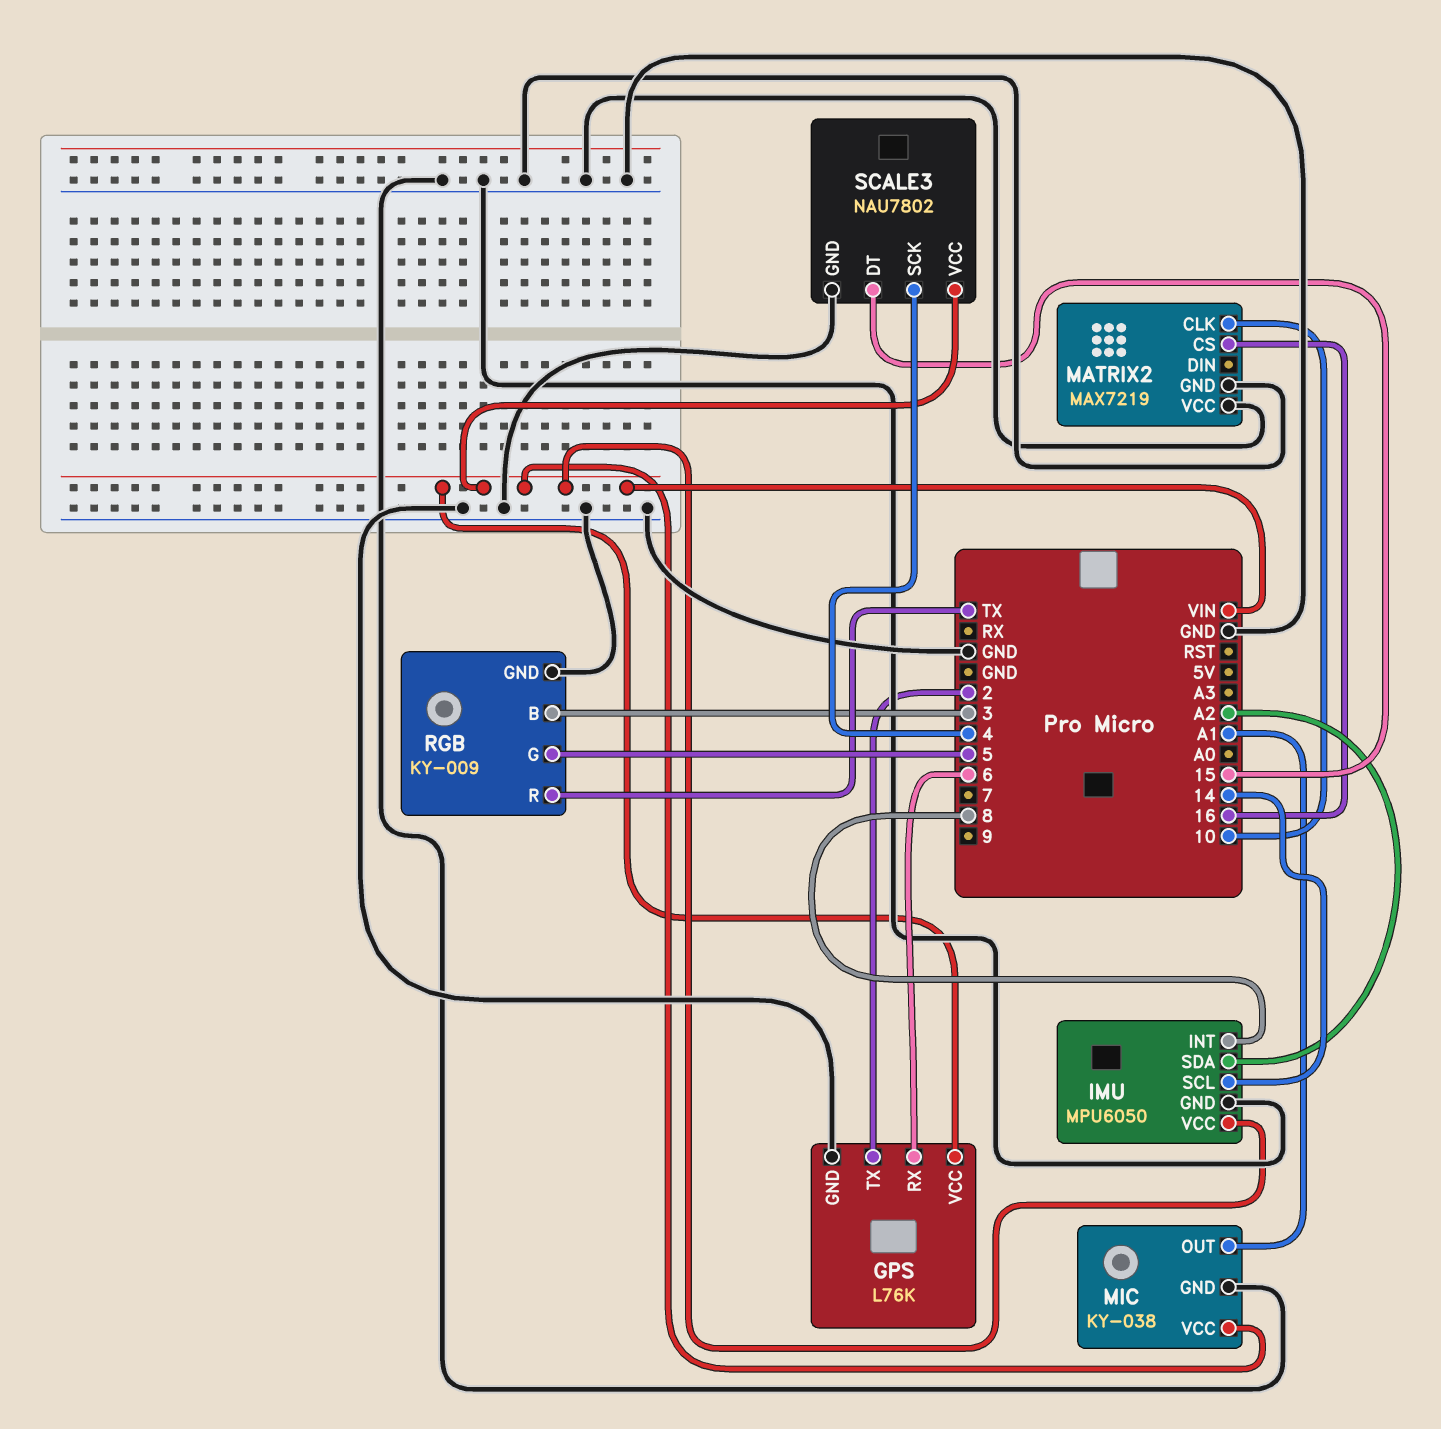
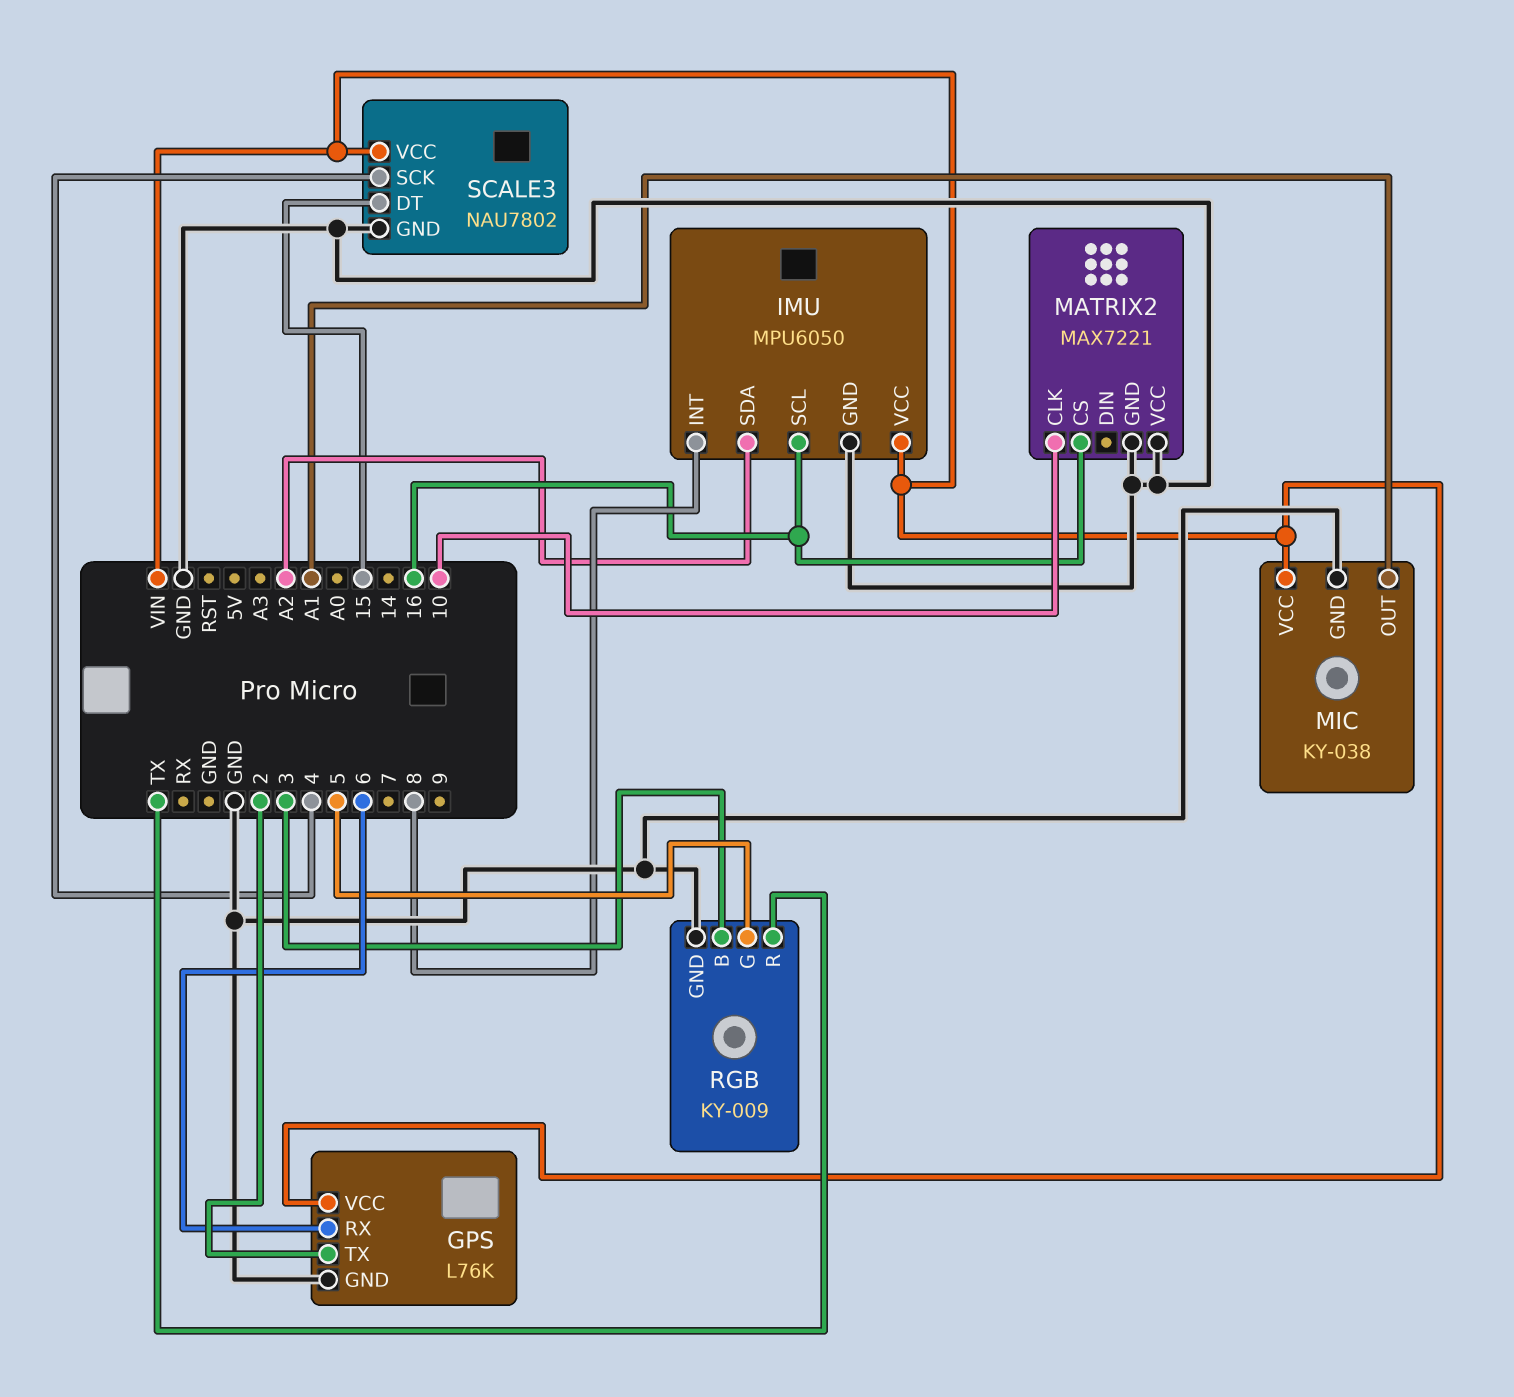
IMU pin SCL: 14 -> 16
MATRIX2: MAX7219 -> MAX7221

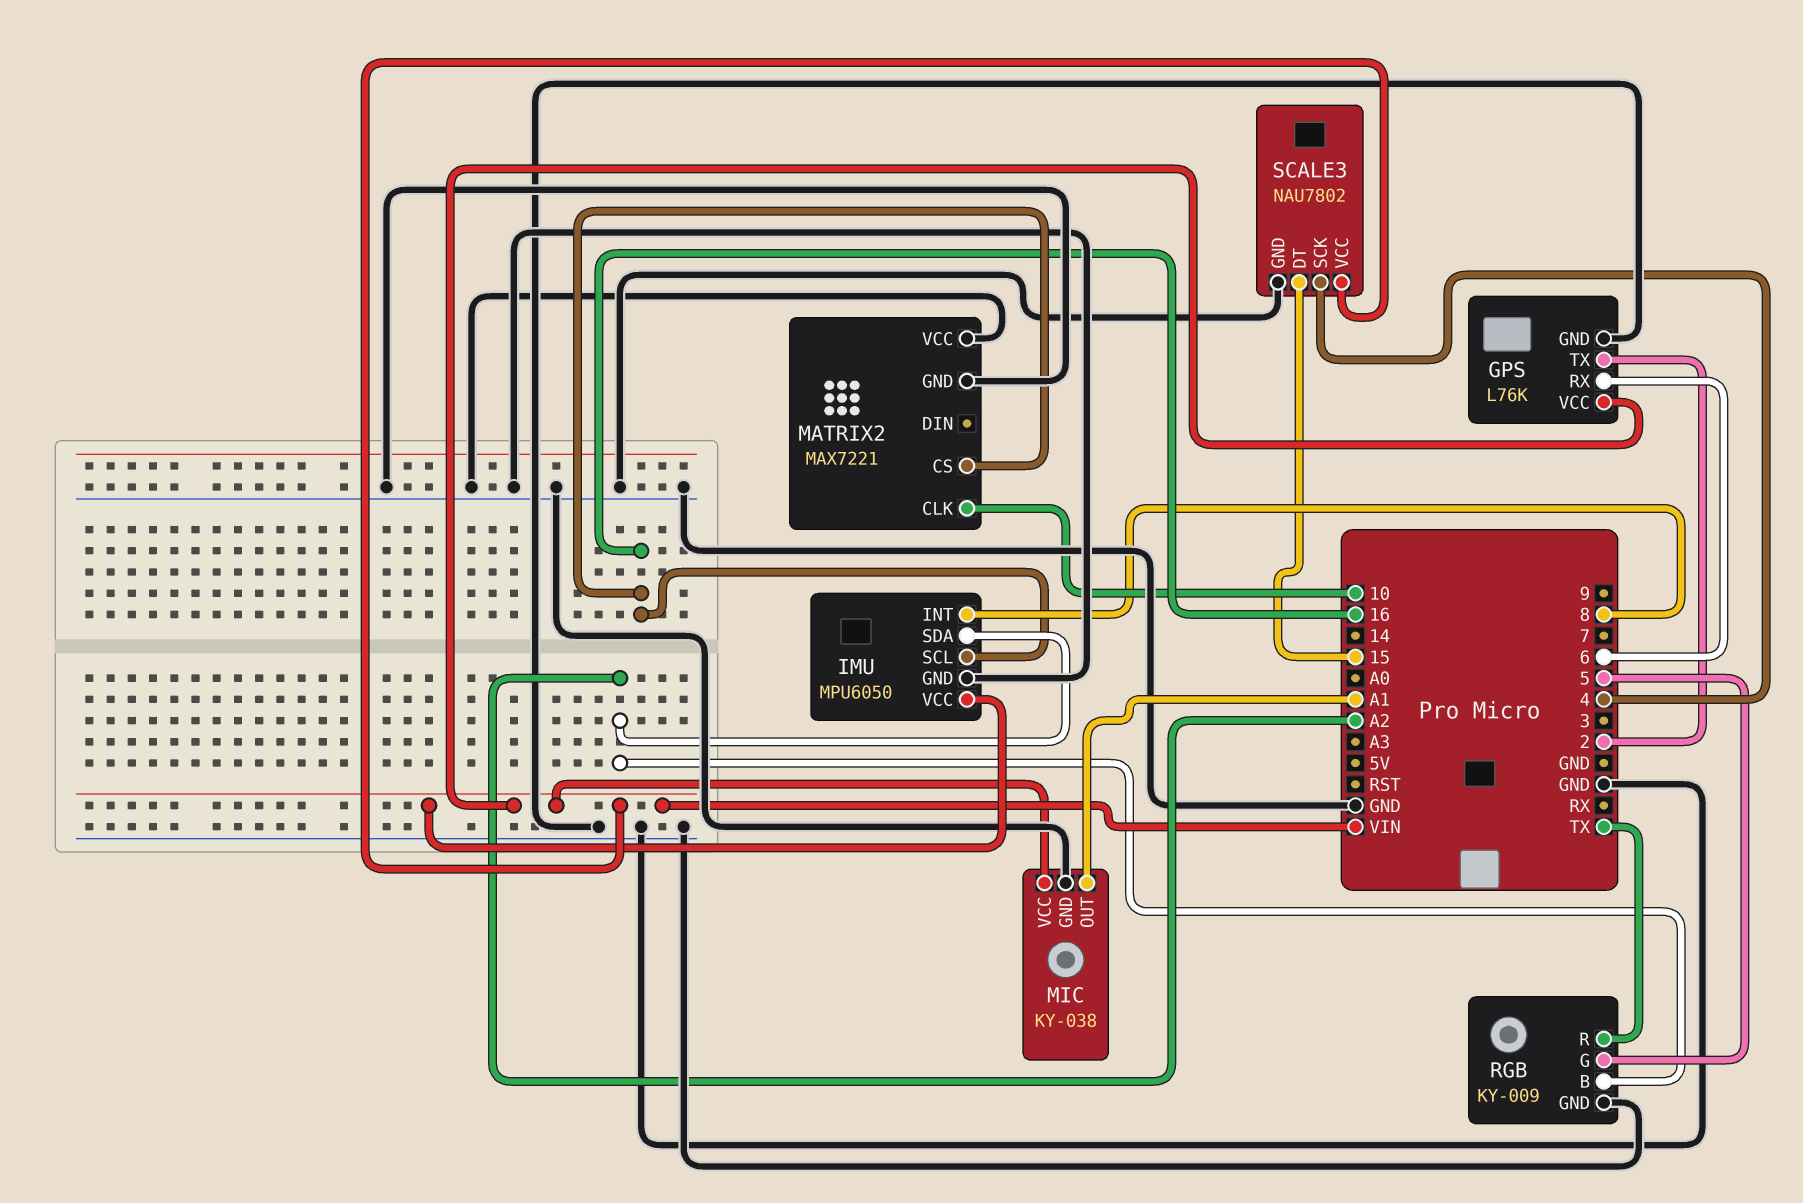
RGB pin B: 3 -> A2

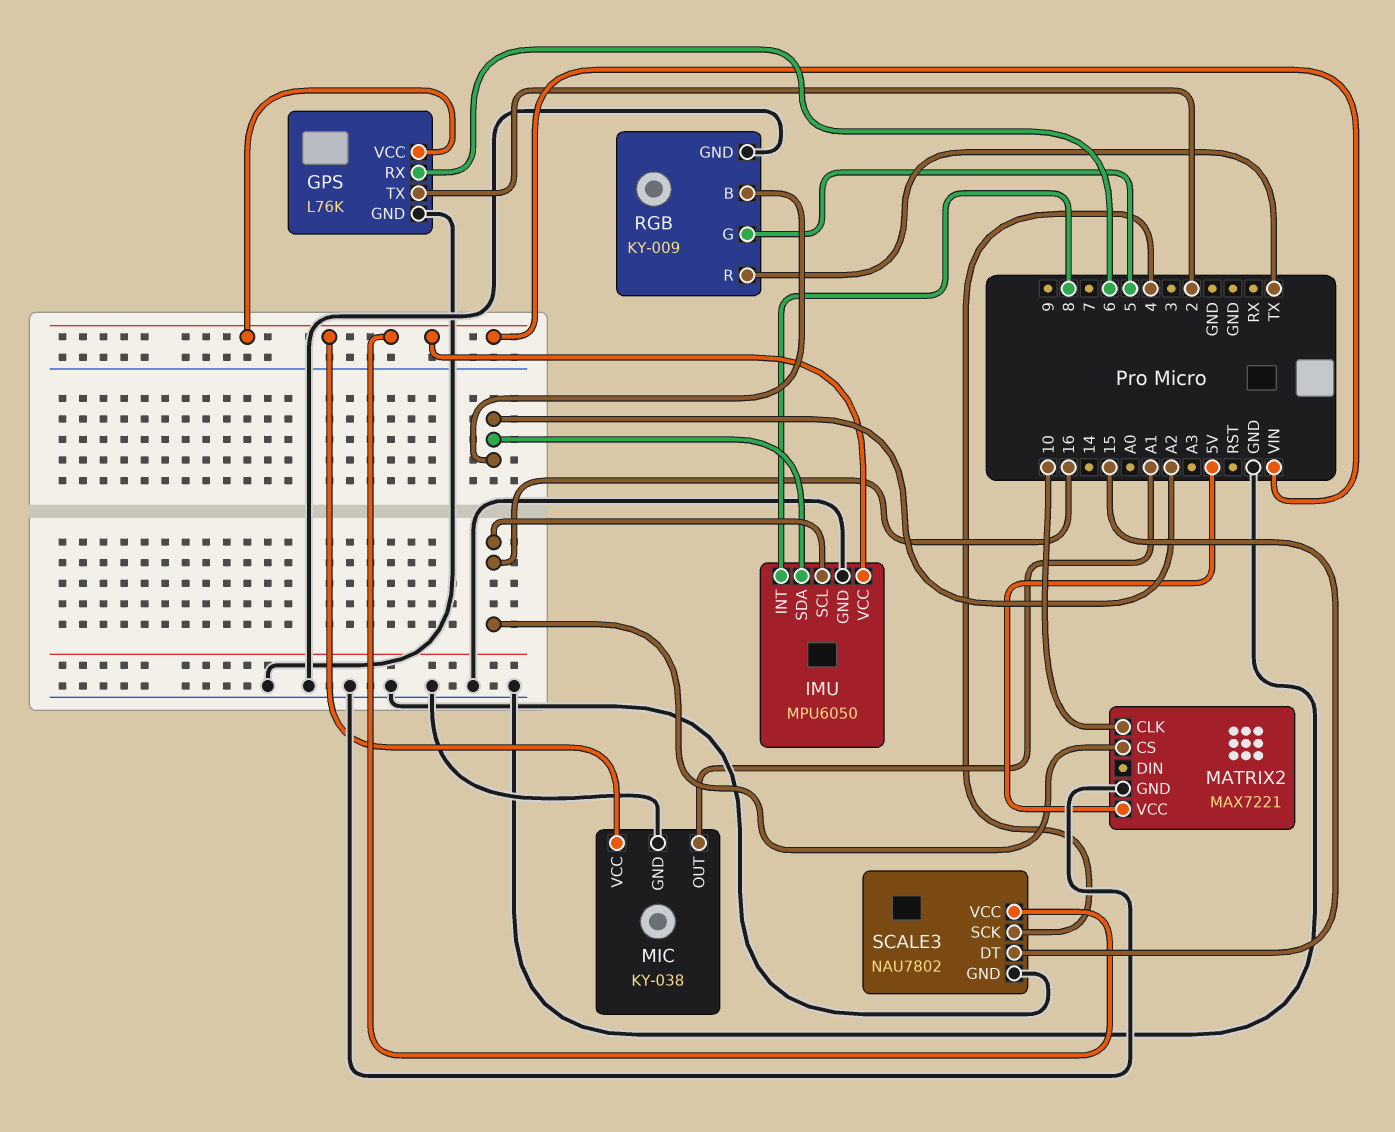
MATRIX2 pin VCC: GND -> 5V

